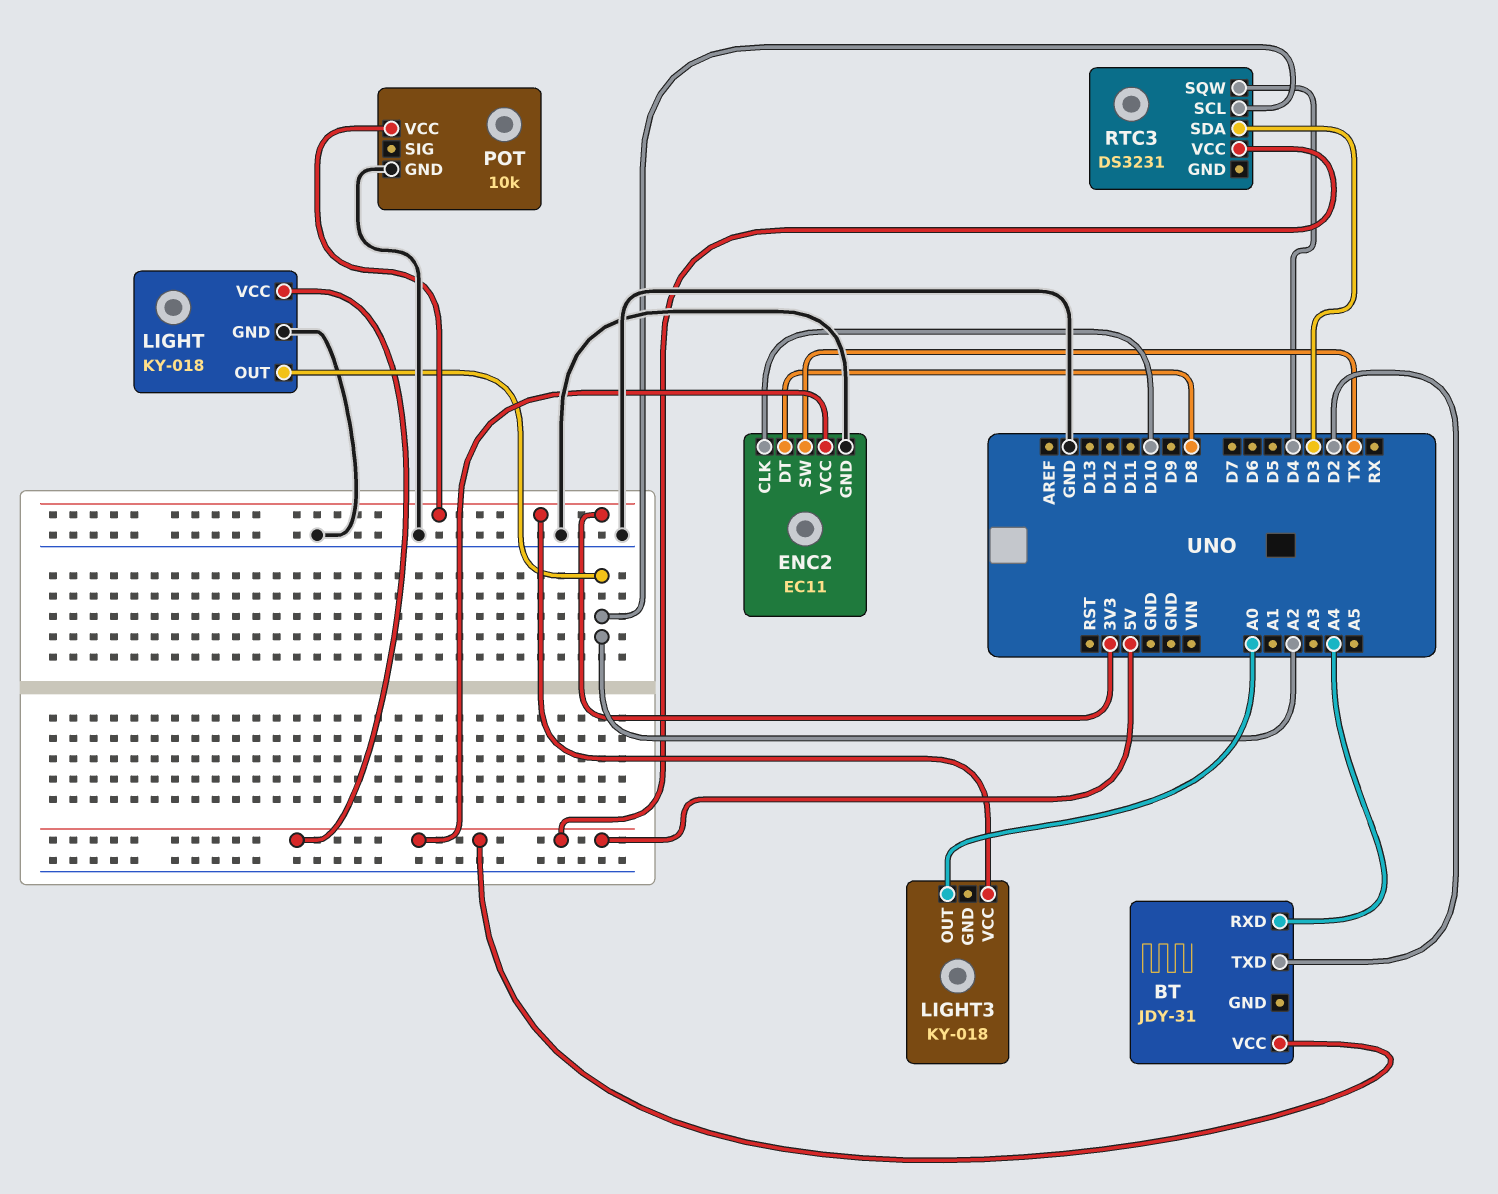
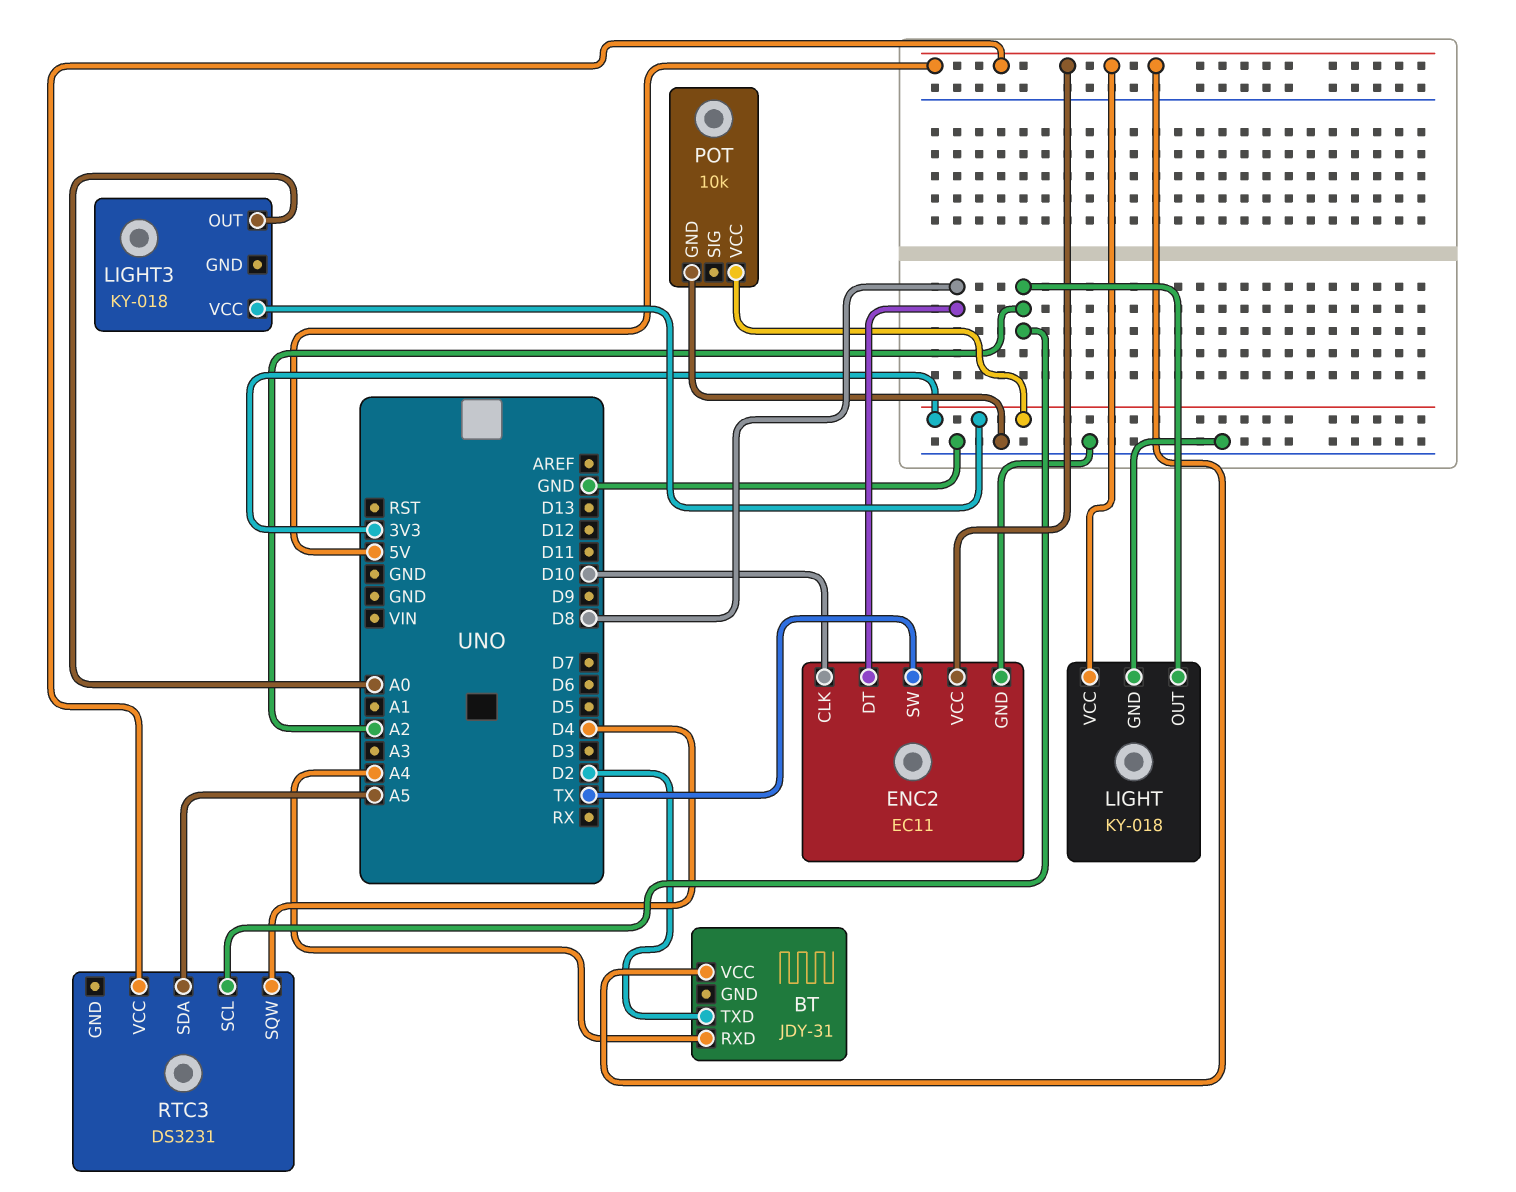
RTC3 pin SDA: D3 -> A5

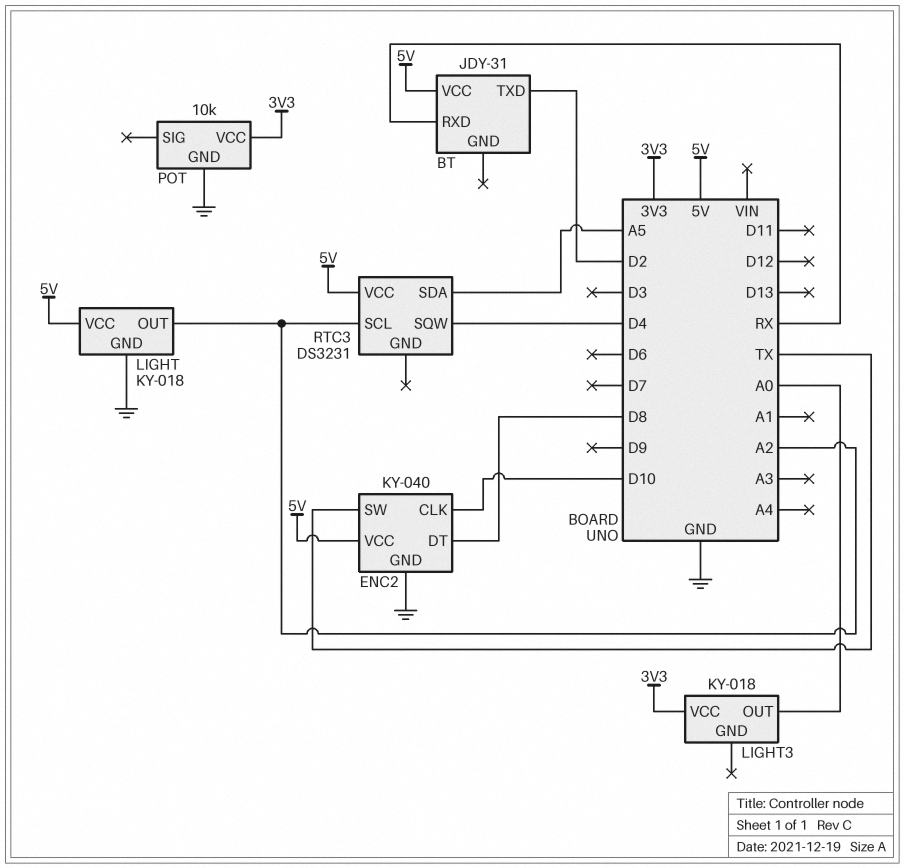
BT pin RXD: A4 -> RX
ENC2: EC11 -> KY-040

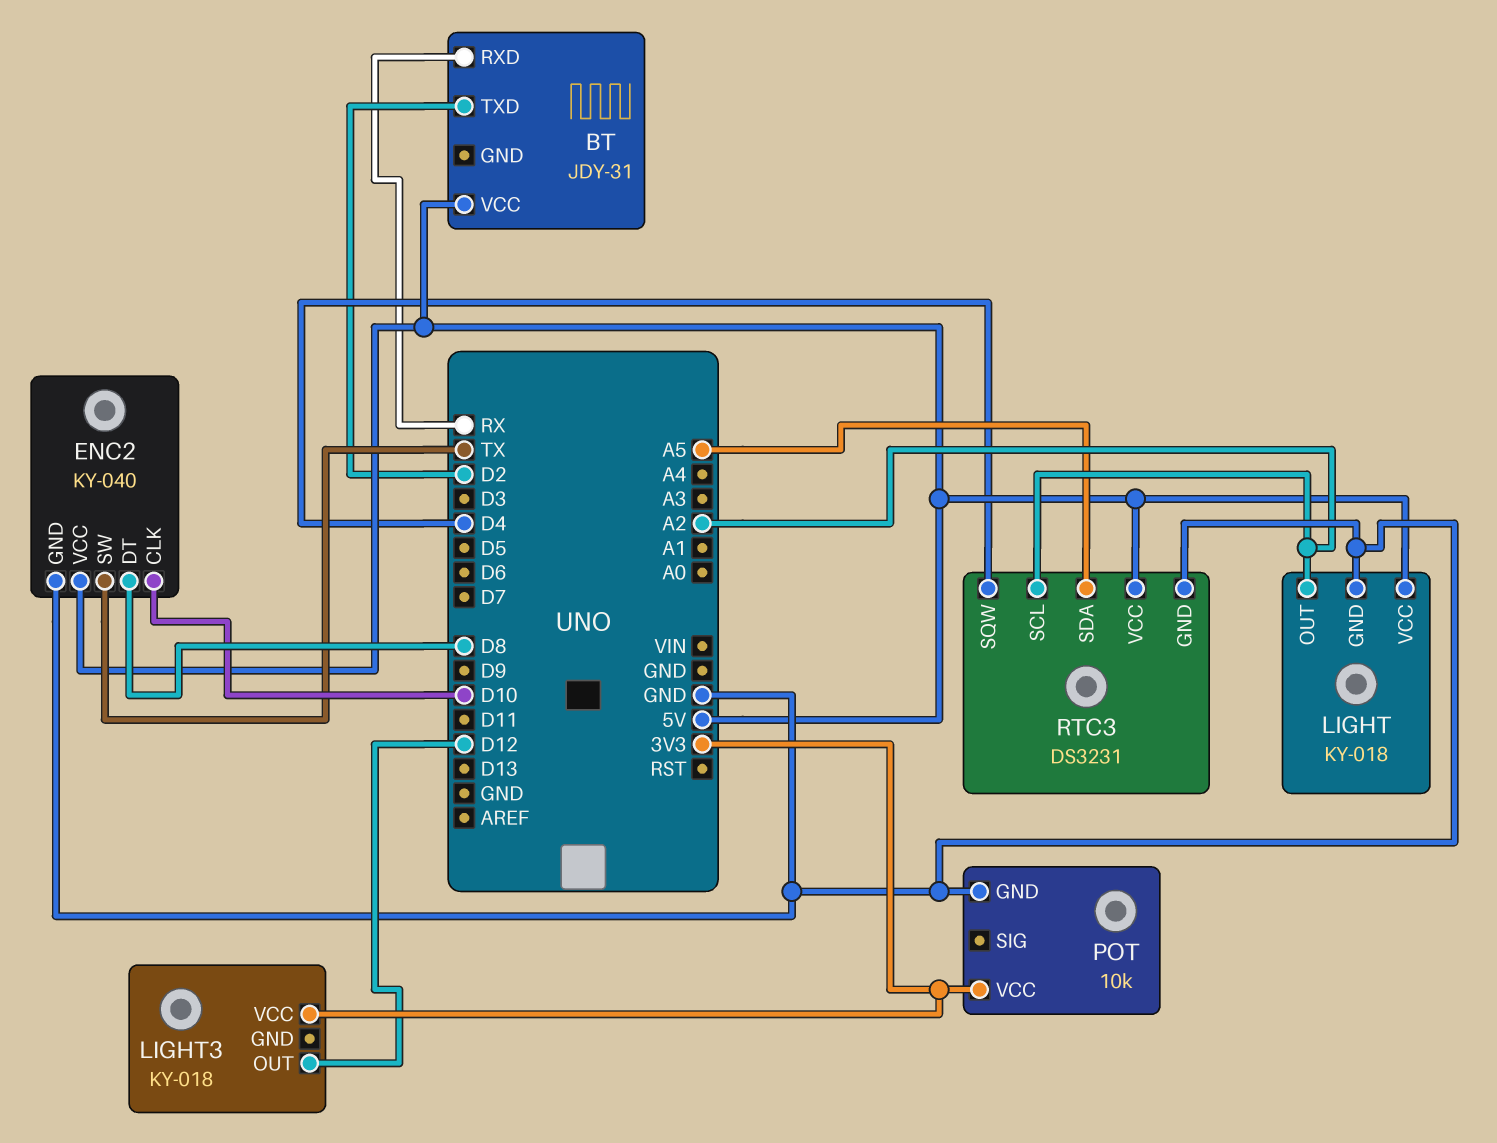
LIGHT3 pin OUT: A0 -> D12
RTC3 pin GND: none -> GND

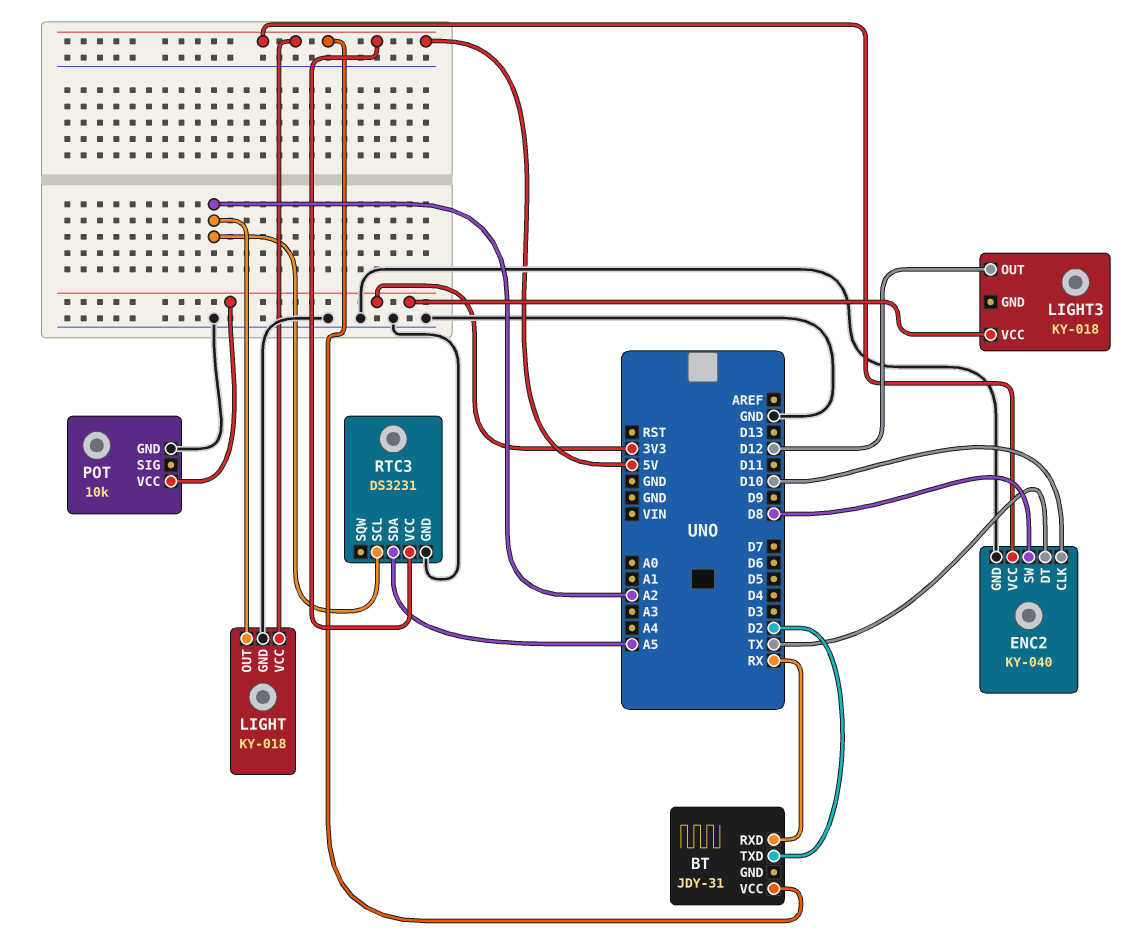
ENC2 pin DT: D8 -> TX
ENC2 pin SW: TX -> D8
RTC3 pin SQW: D4 -> none

